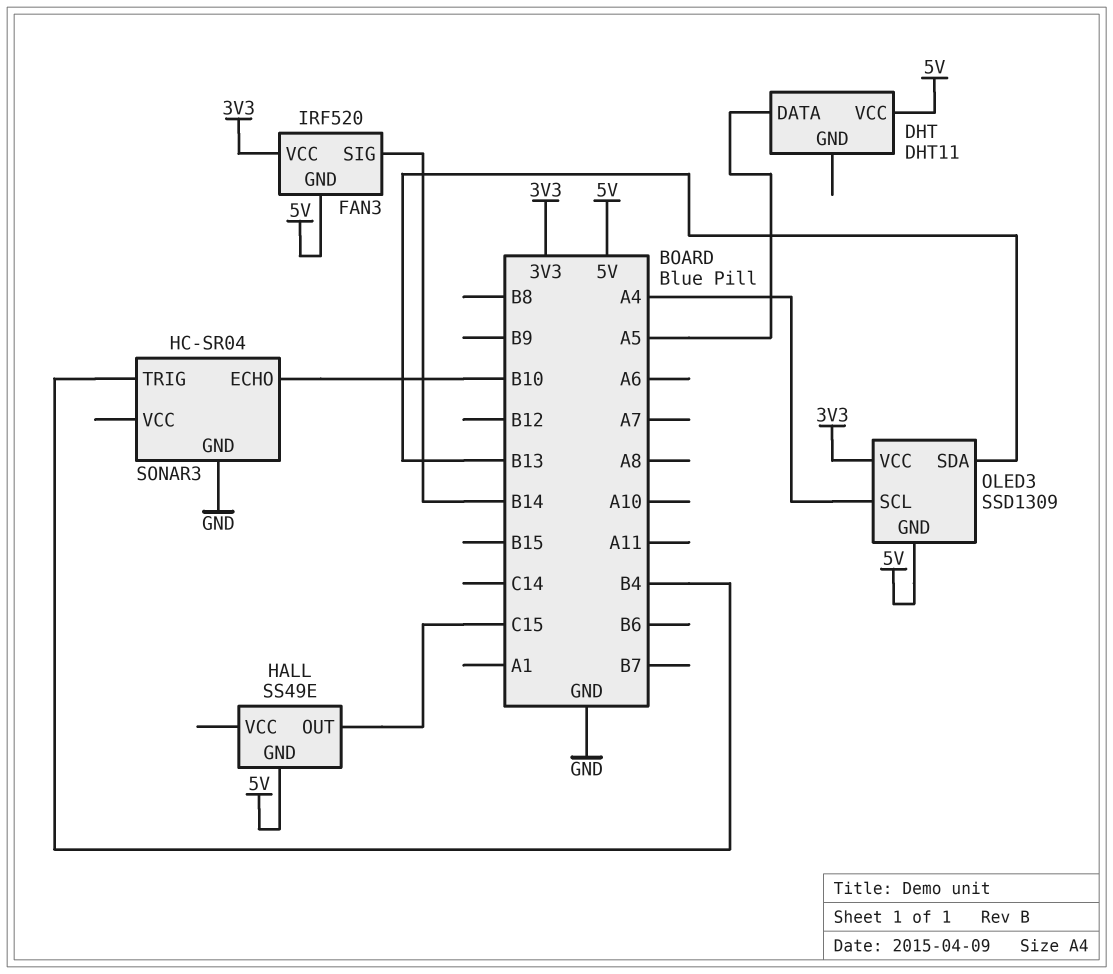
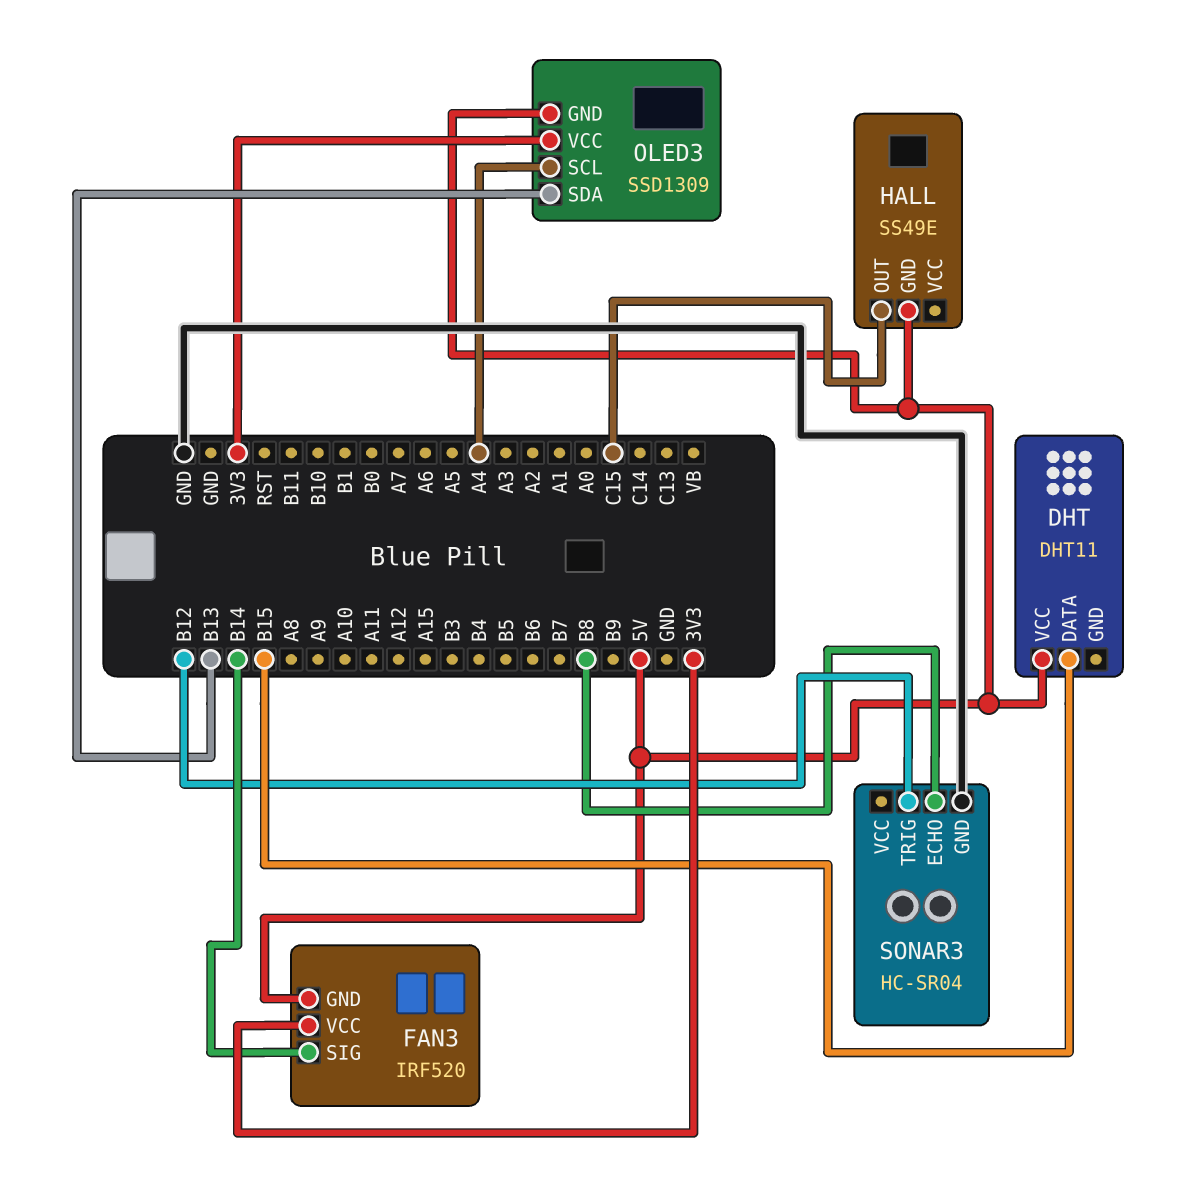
DHT pin DATA: A5 -> B15
SONAR3 pin ECHO: B10 -> B8
SONAR3 pin TRIG: B4 -> B12

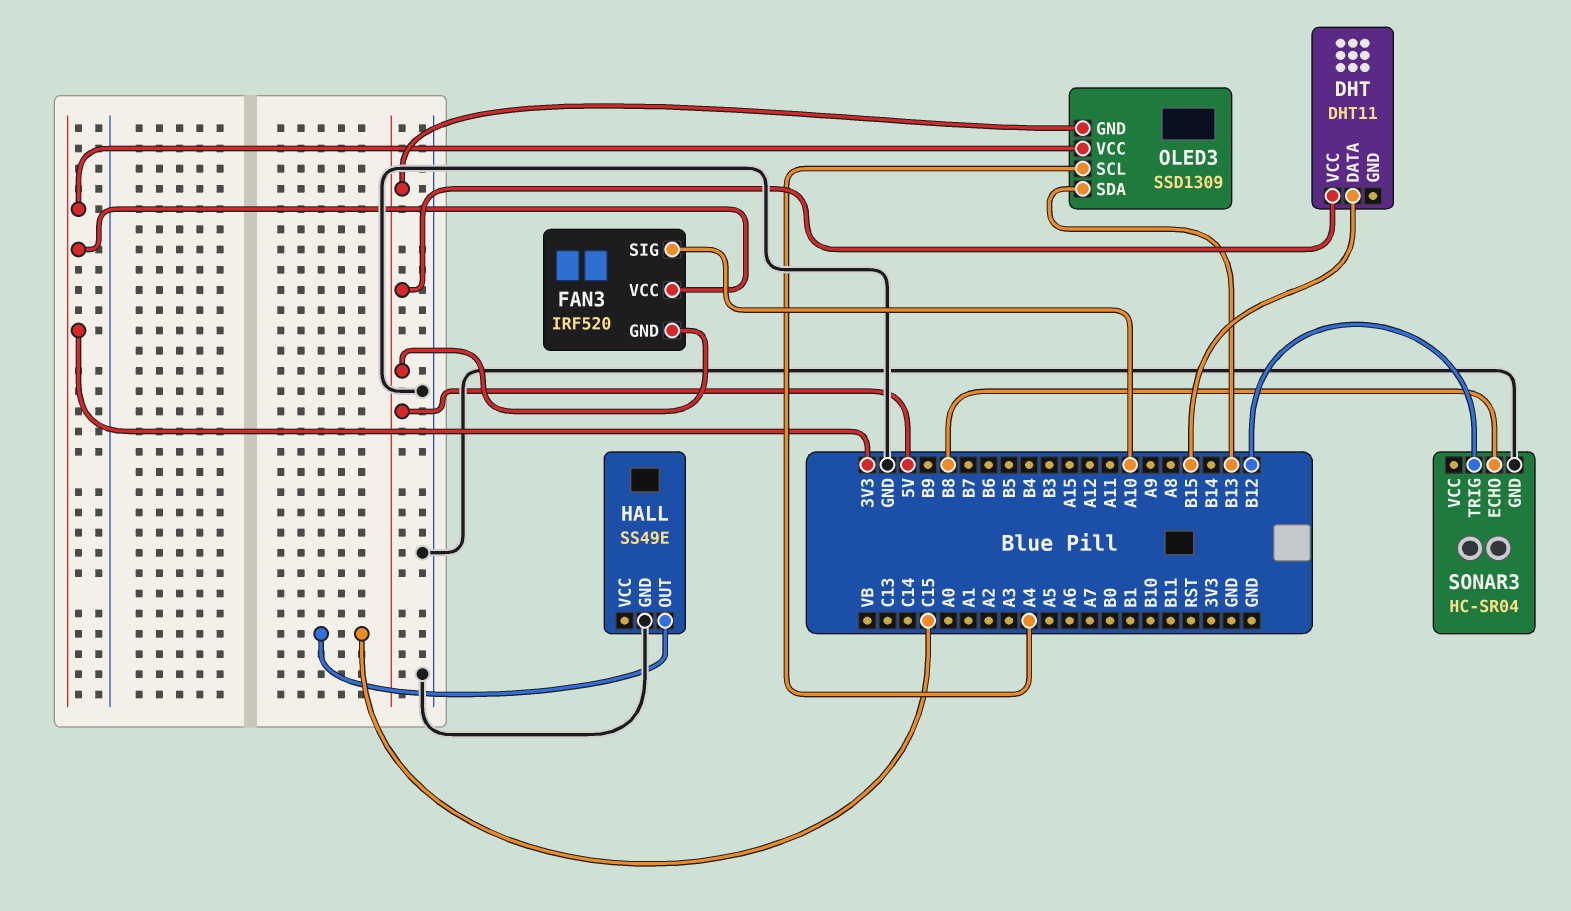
FAN3 pin SIG: B14 -> A10
HALL pin GND: 5V -> GND

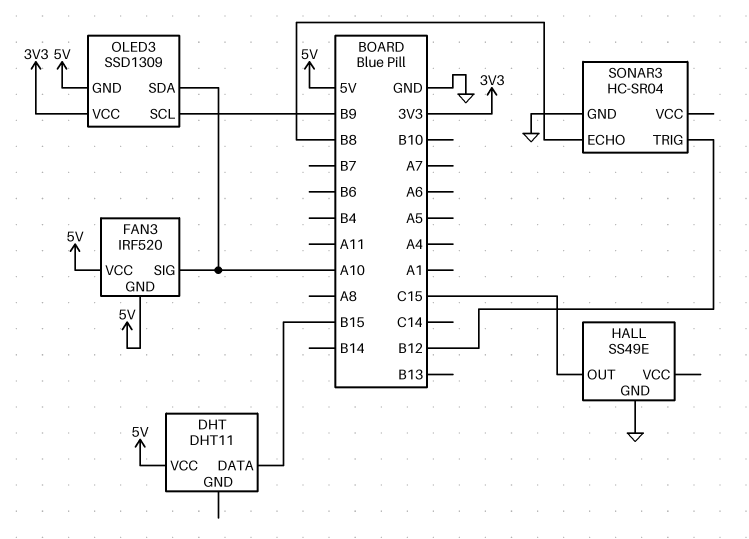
FAN3 pin VCC: 3V3 -> 5V
OLED3 pin SCL: A4 -> B9
OLED3 pin SDA: B13 -> A10

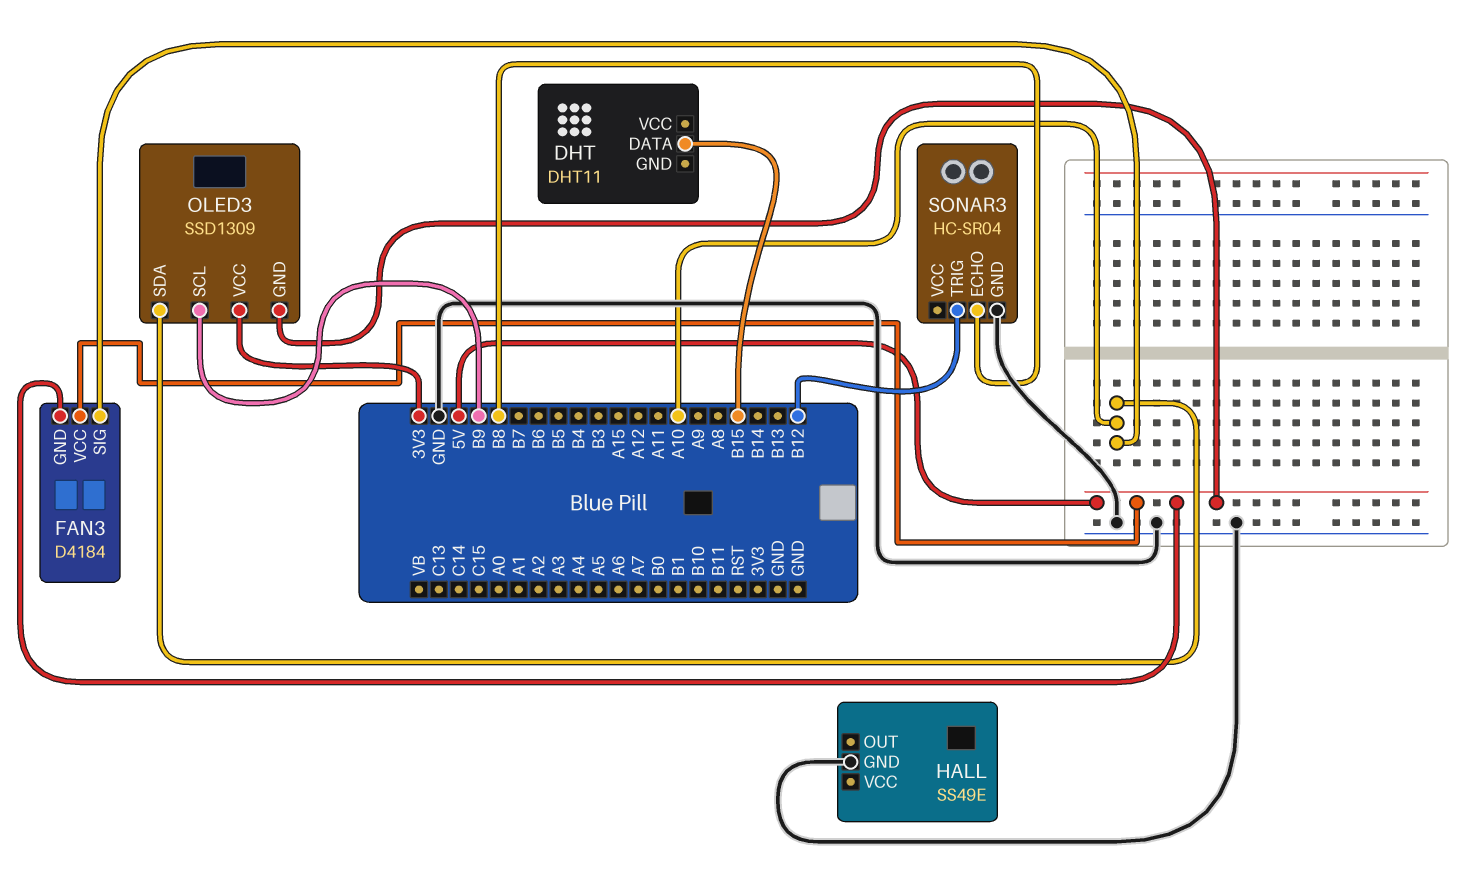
DHT pin VCC: 5V -> none
FAN3: IRF520 -> D4184
HALL pin OUT: C15 -> none

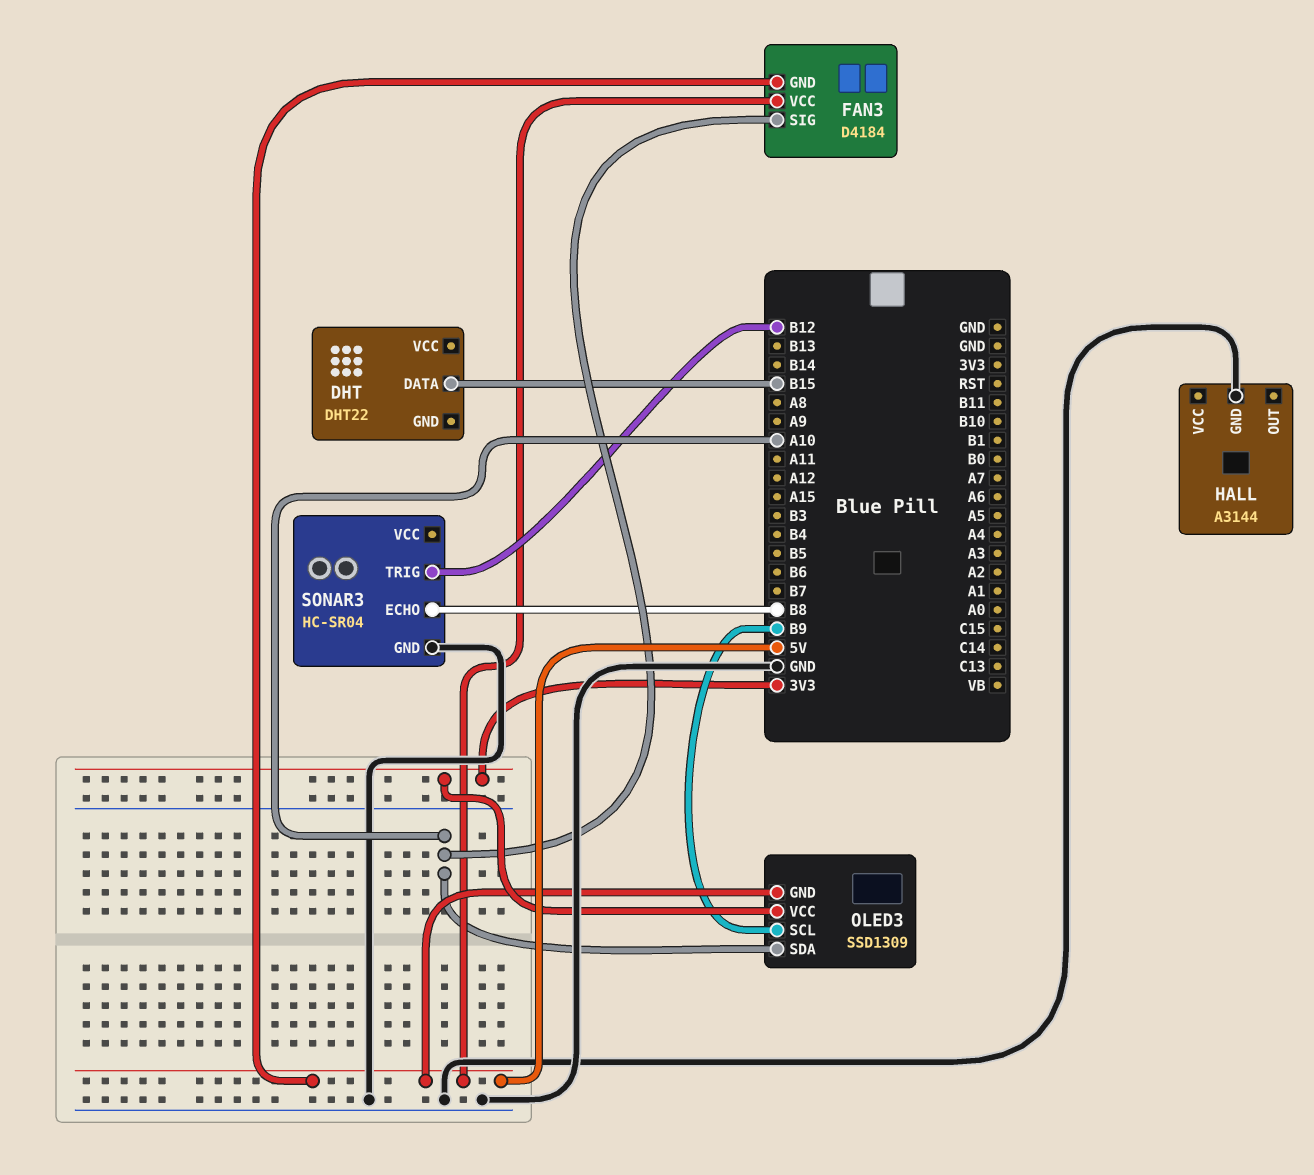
DHT: DHT11 -> DHT22
HALL: SS49E -> A3144

